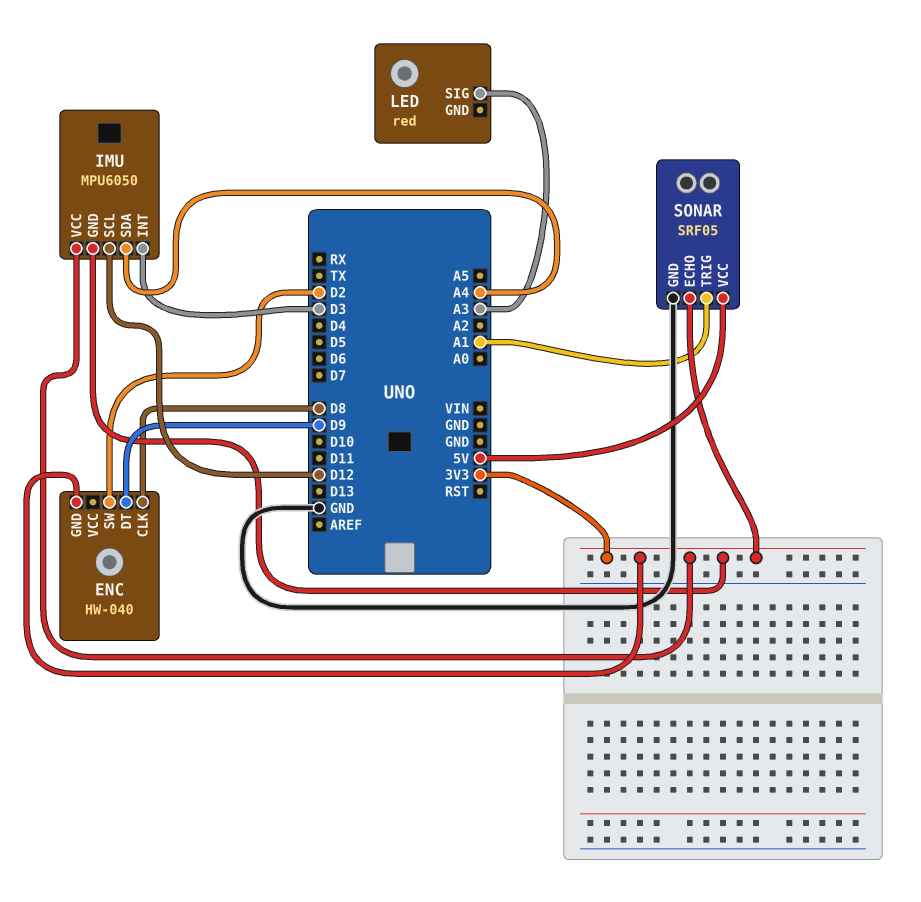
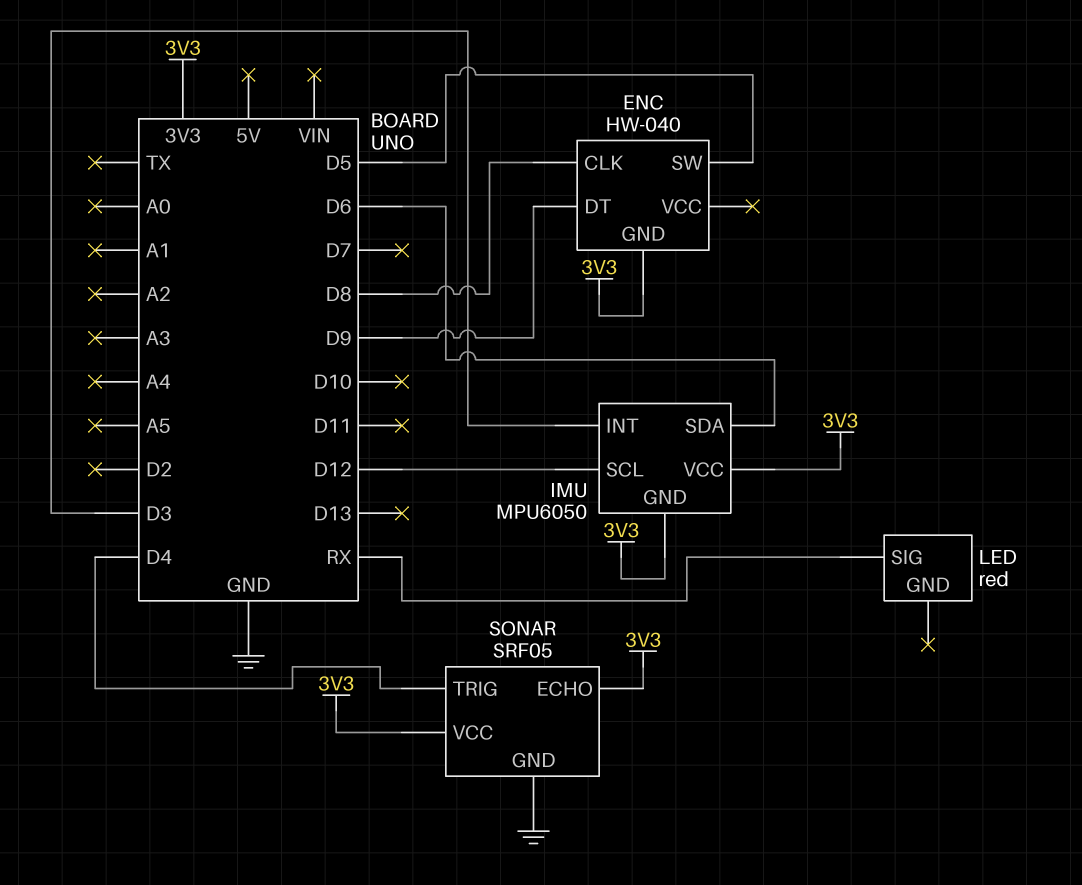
ENC pin SW: D2 -> D5
IMU pin SDA: A4 -> D6
LED pin SIG: A3 -> RX
SONAR pin TRIG: A1 -> D4
SONAR pin VCC: 5V -> 3V3

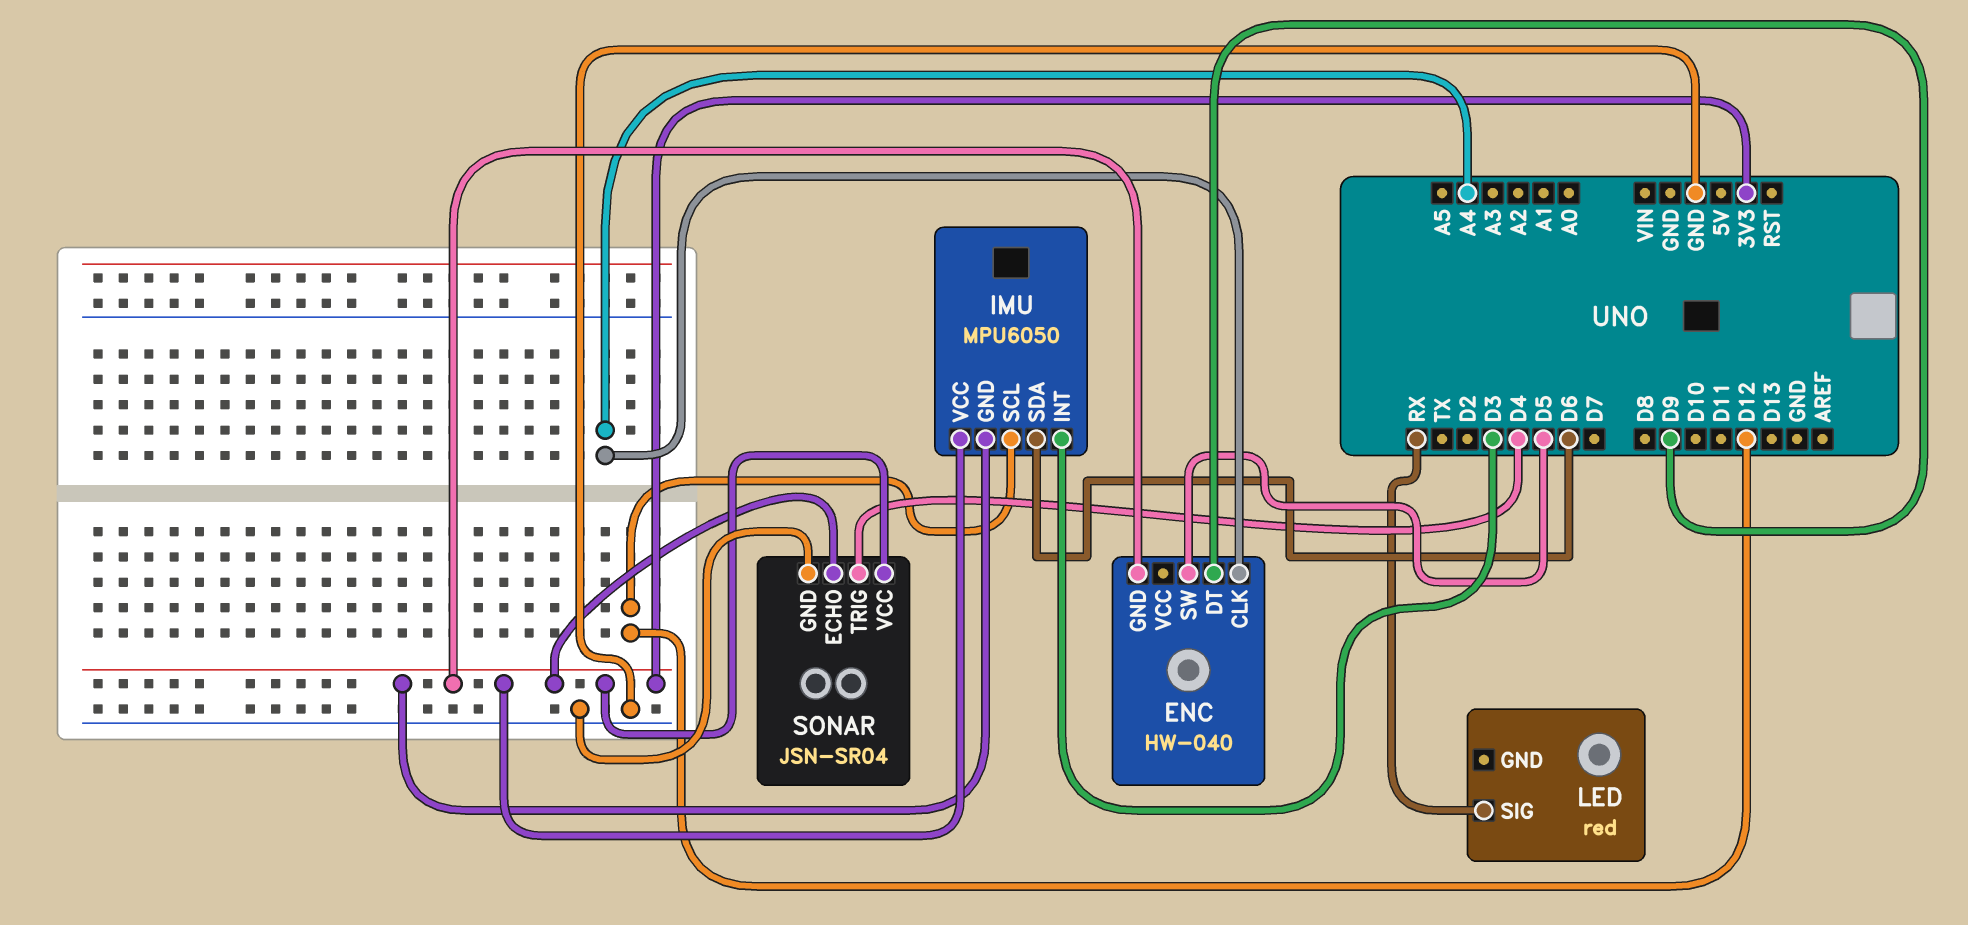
ENC pin CLK: D8 -> A4
SONAR: SRF05 -> JSN-SR04

